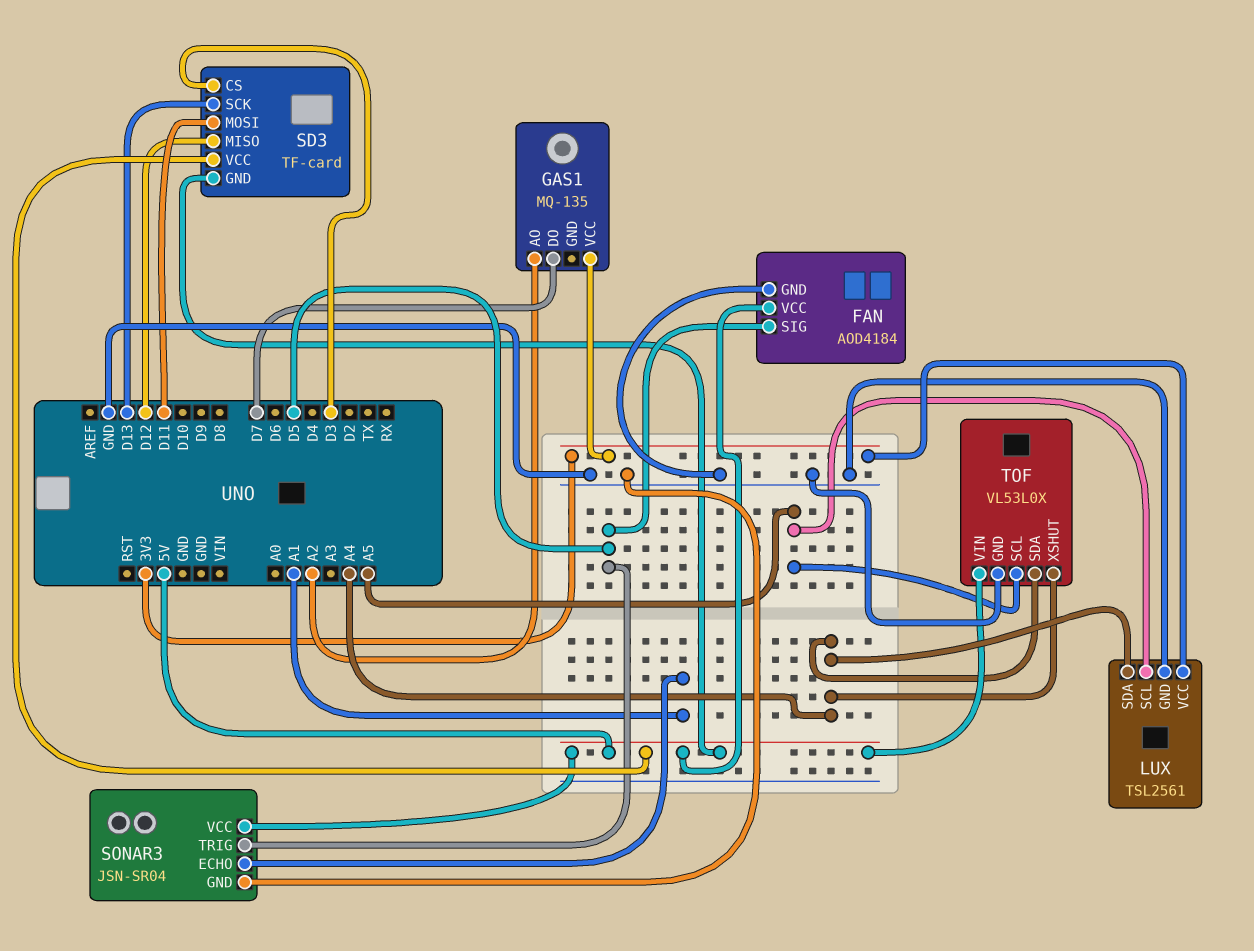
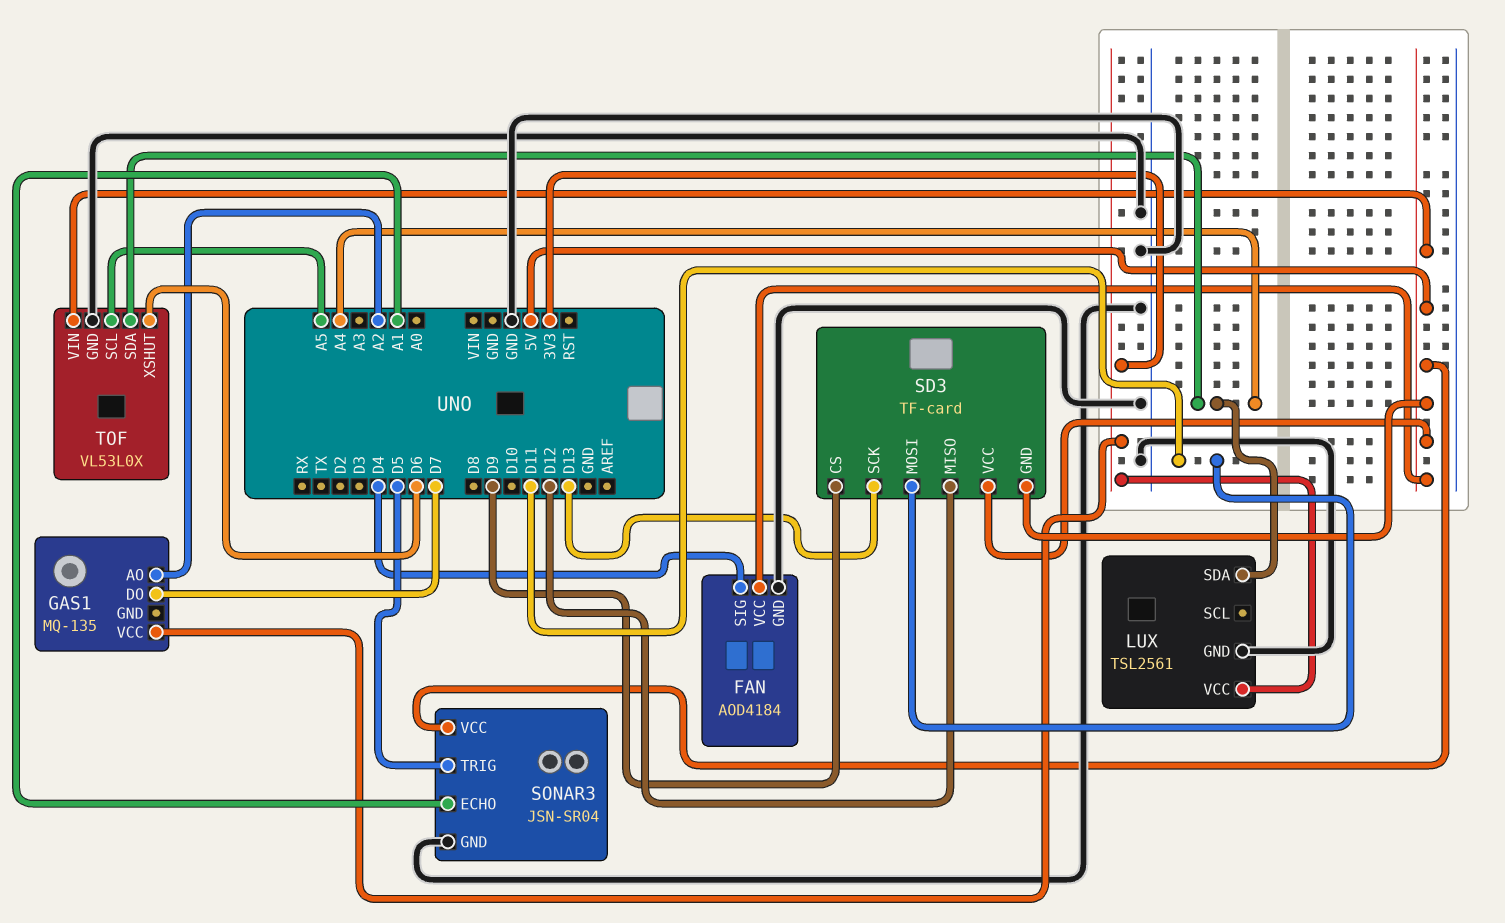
FAN pin SIG: D5 -> D4
LUX pin SCL: A5 -> none
SD3 pin CS: D3 -> D9
TOF pin XSHUT: A4 -> D6

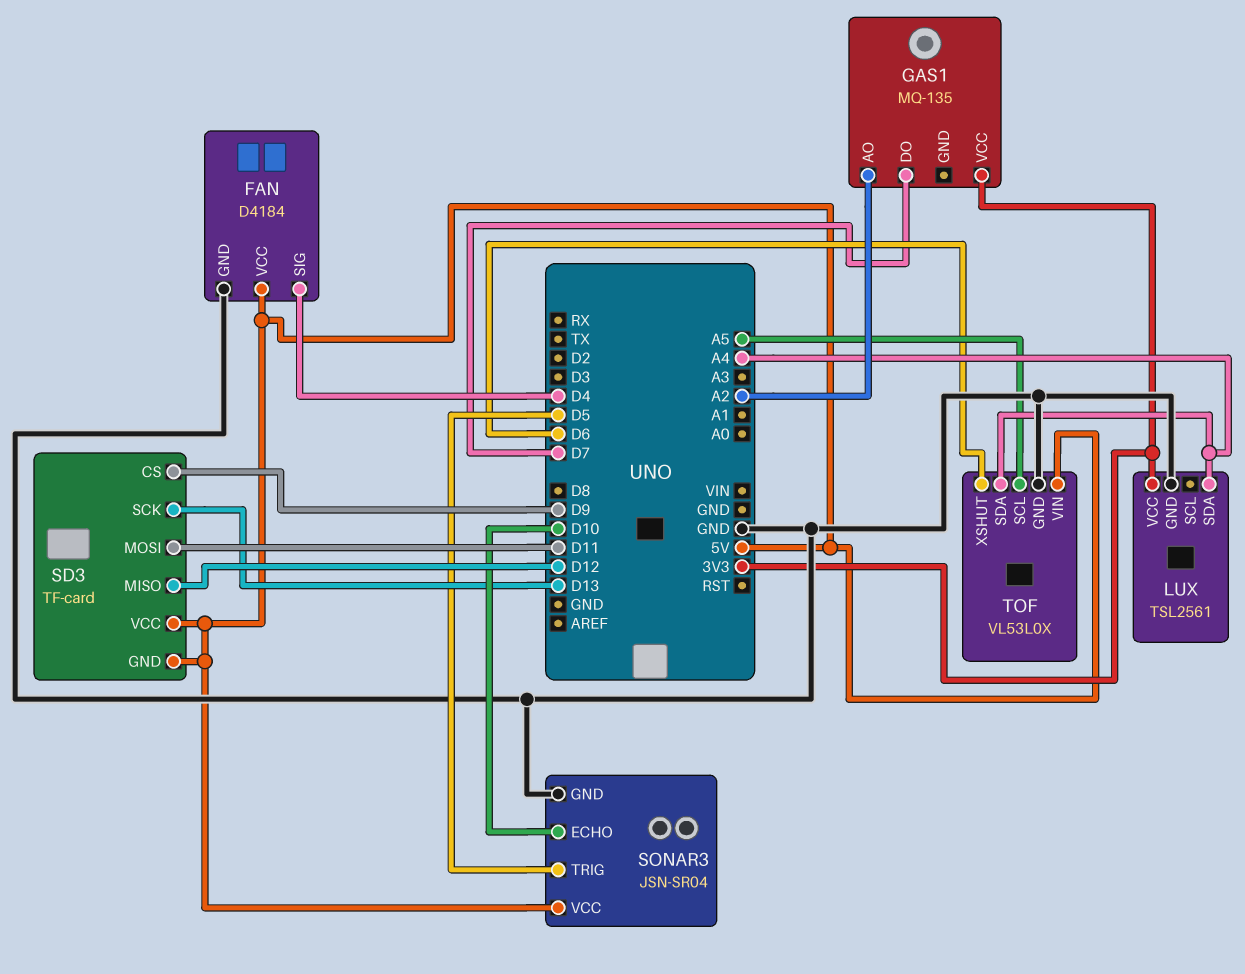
FAN: AOD4184 -> D4184
SONAR3 pin ECHO: A1 -> D10

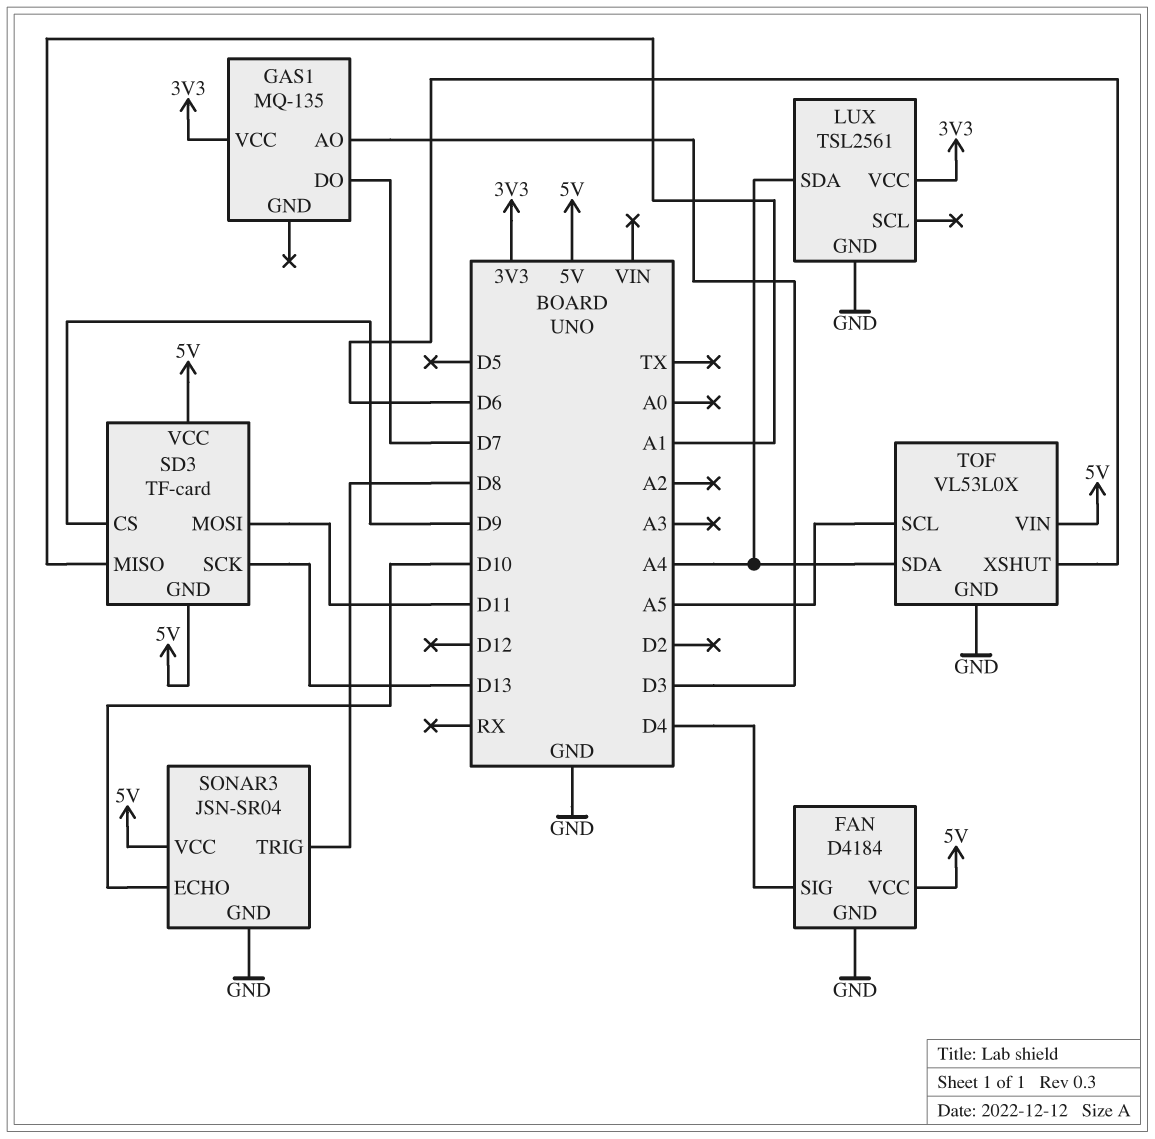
GAS1 pin AO: A2 -> D3
SD3 pin MISO: D12 -> A1
SONAR3 pin TRIG: D5 -> D8

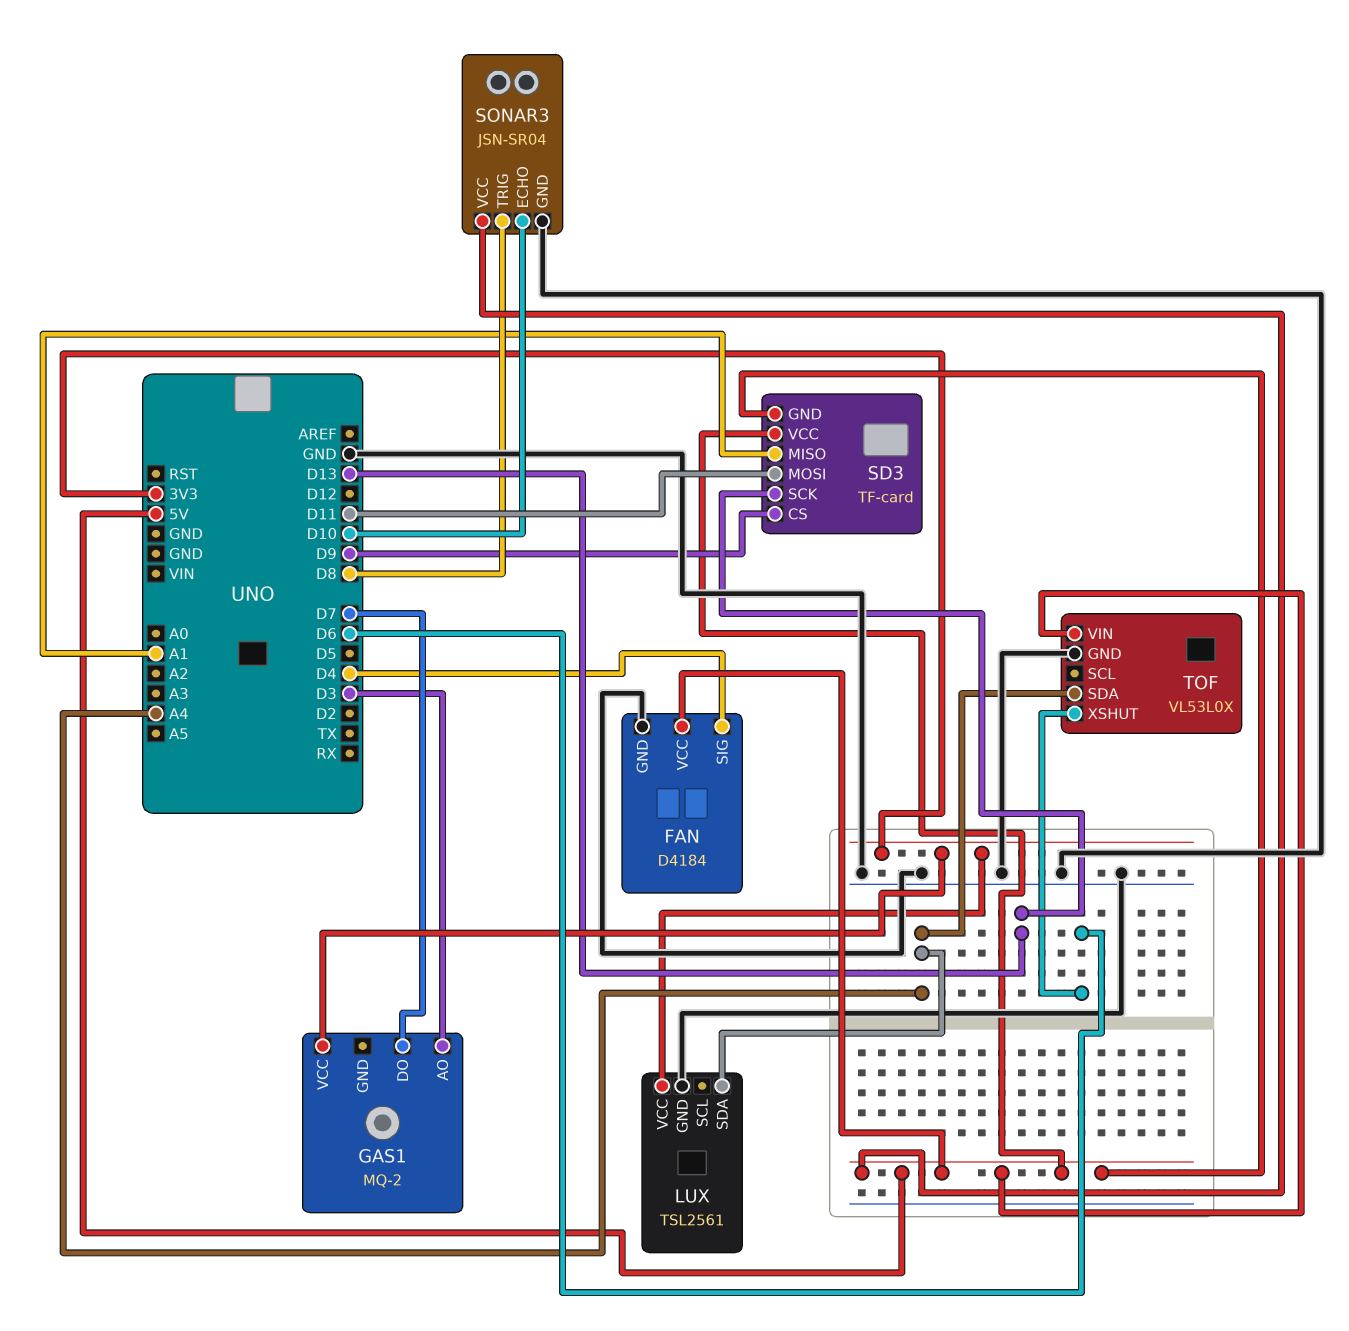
GAS1: MQ-135 -> MQ-2
TOF pin SCL: A5 -> none

